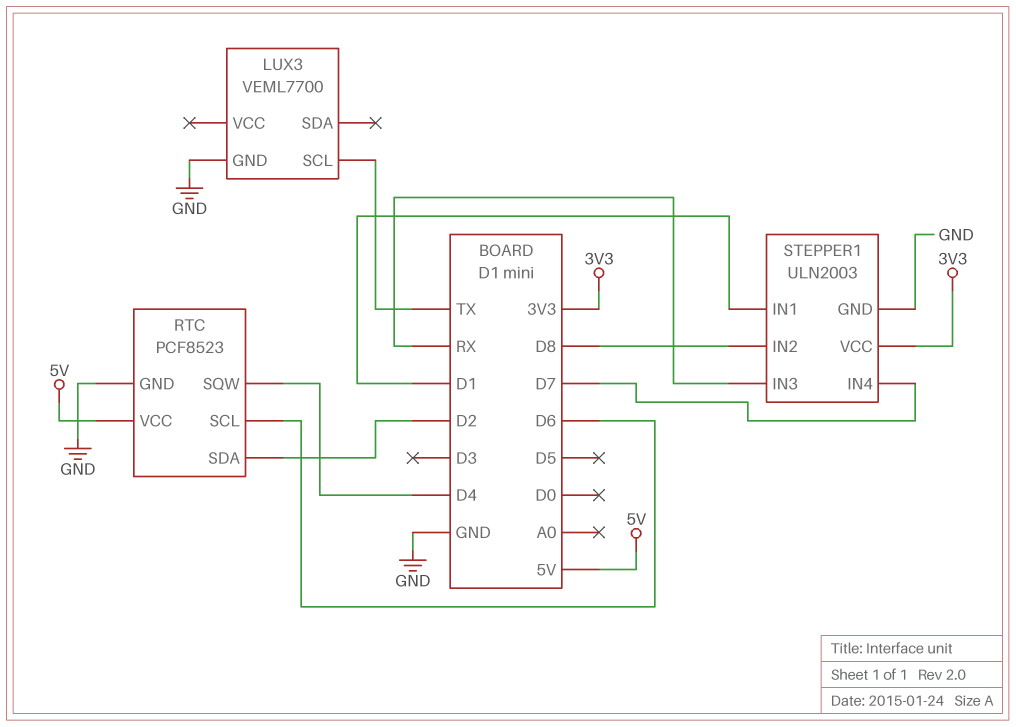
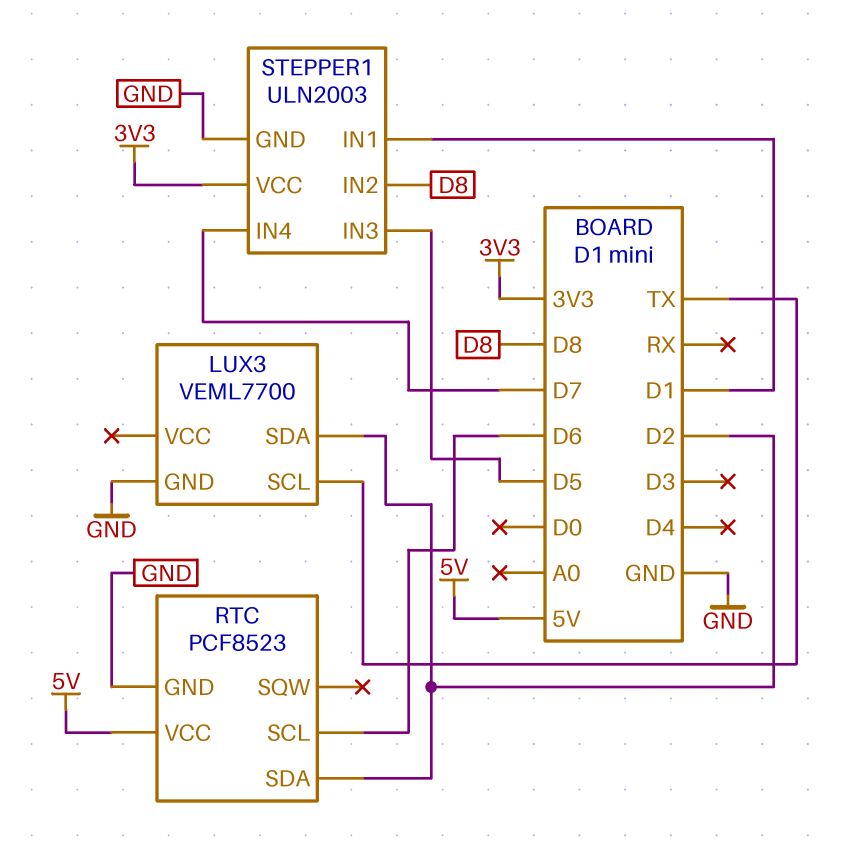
LUX3 pin SDA: none -> D2
RTC pin SQW: D4 -> none
STEPPER1 pin IN3: RX -> D5

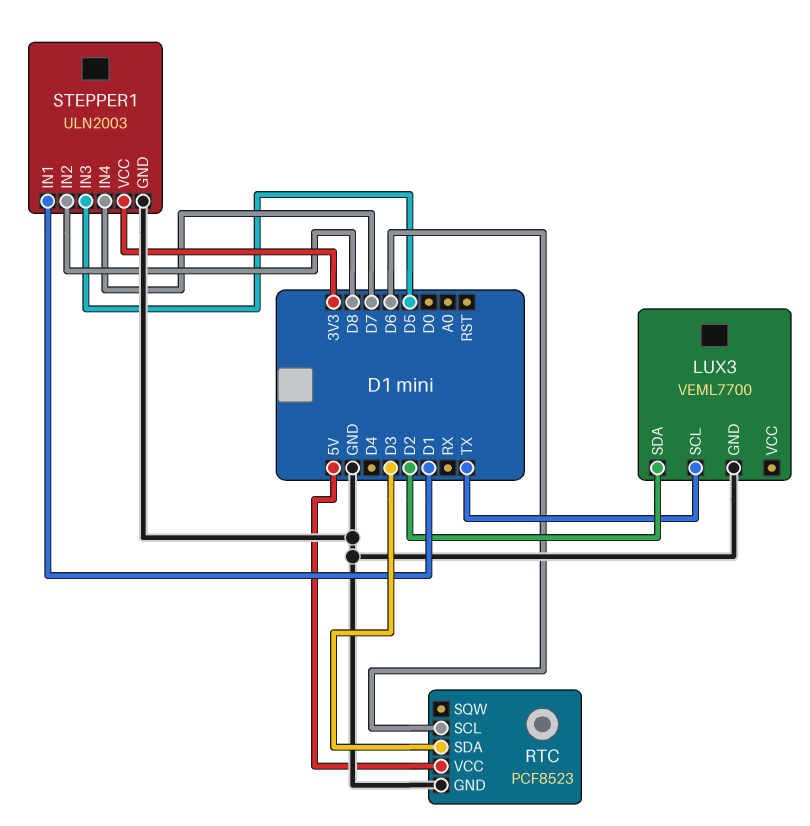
RTC pin SDA: D2 -> D3

